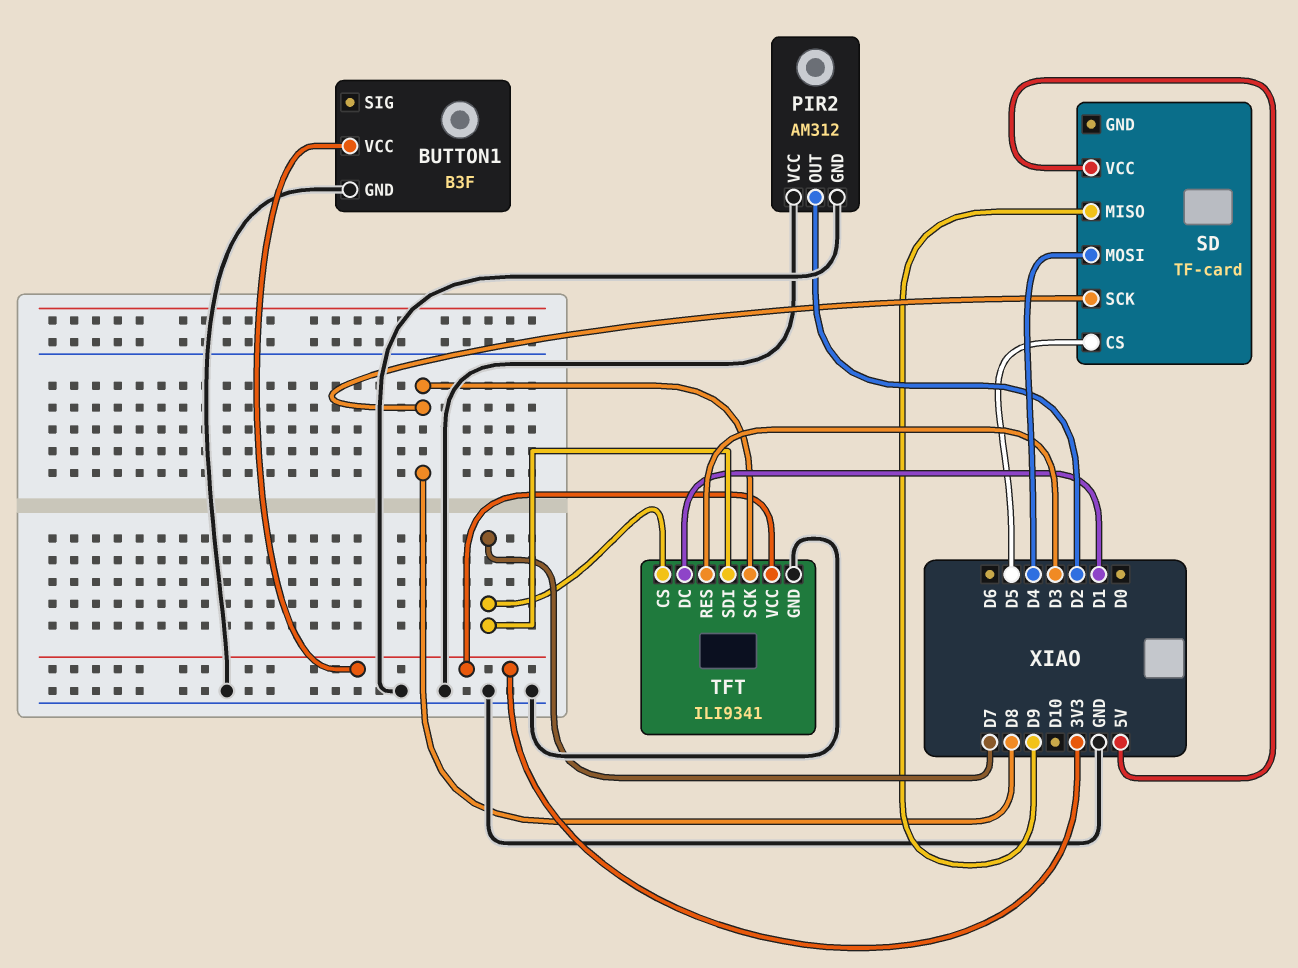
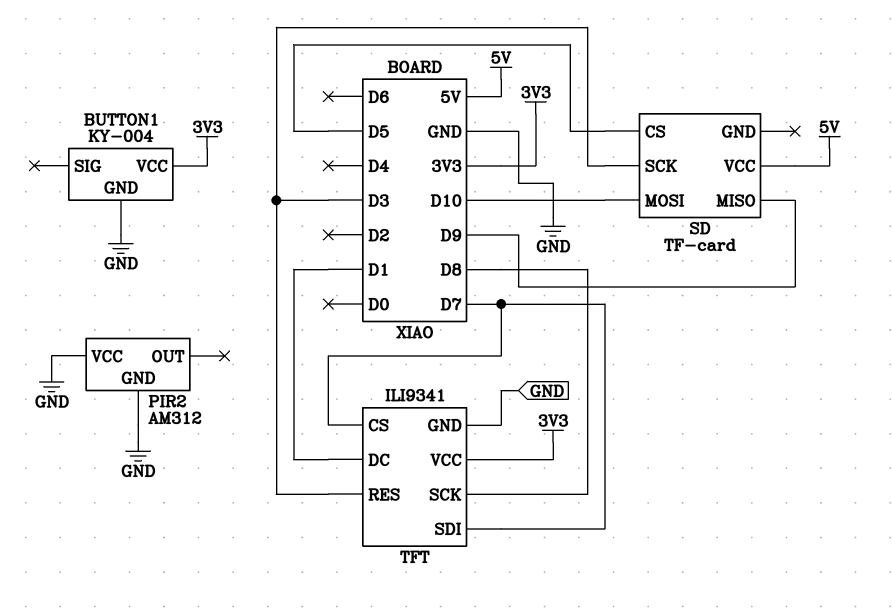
BUTTON1: B3F -> KY-004
PIR2 pin OUT: D2 -> none
SD pin MOSI: D4 -> D10
SD pin SCK: D8 -> D3

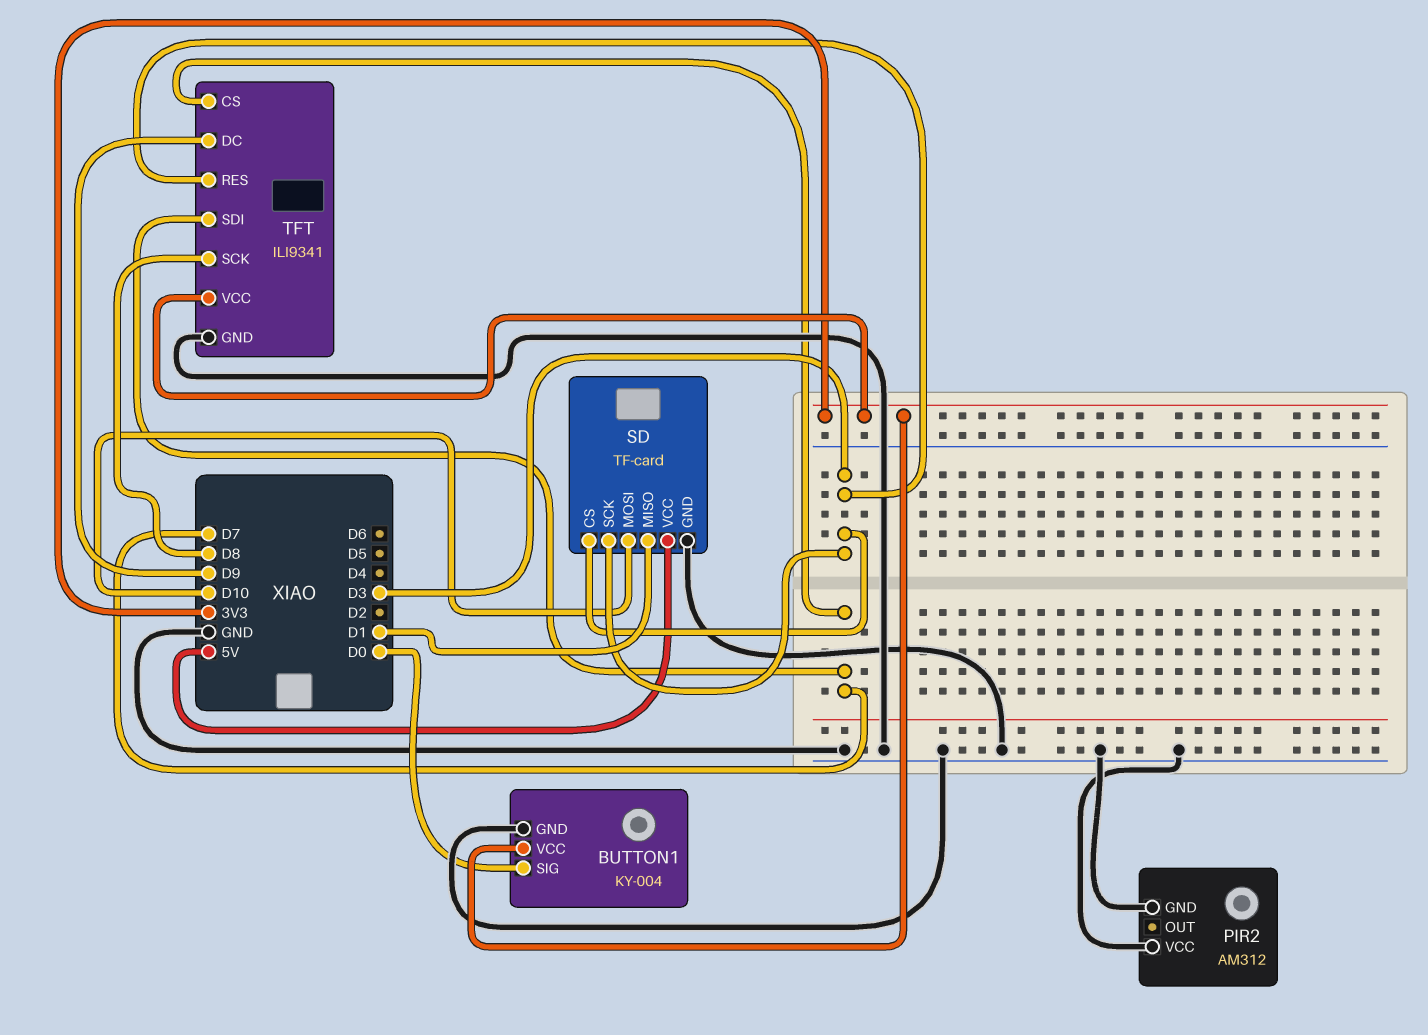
BUTTON1 pin SIG: none -> D0
SD pin CS: D5 -> D3
SD pin GND: none -> GND
SD pin MISO: D9 -> D1
TFT pin DC: D1 -> D9

